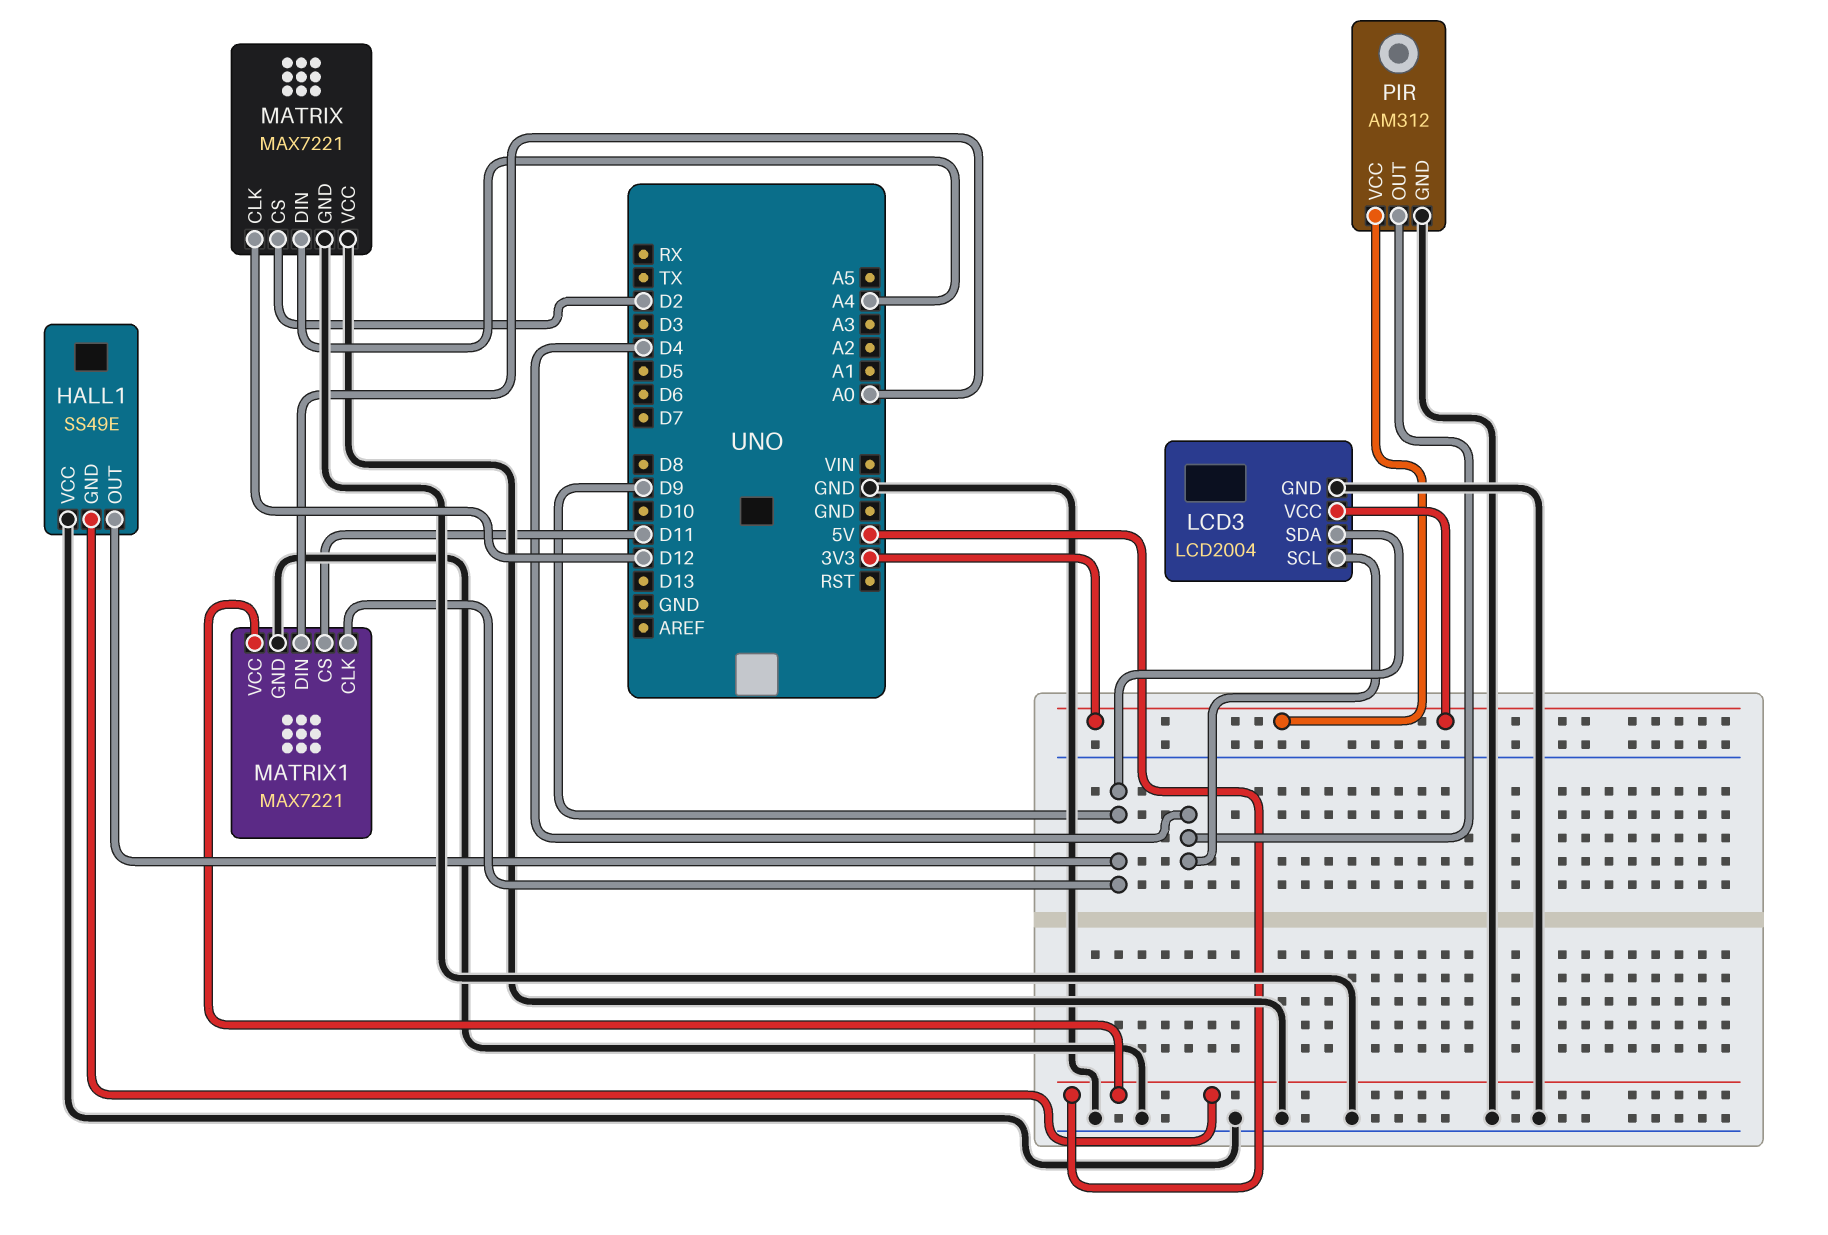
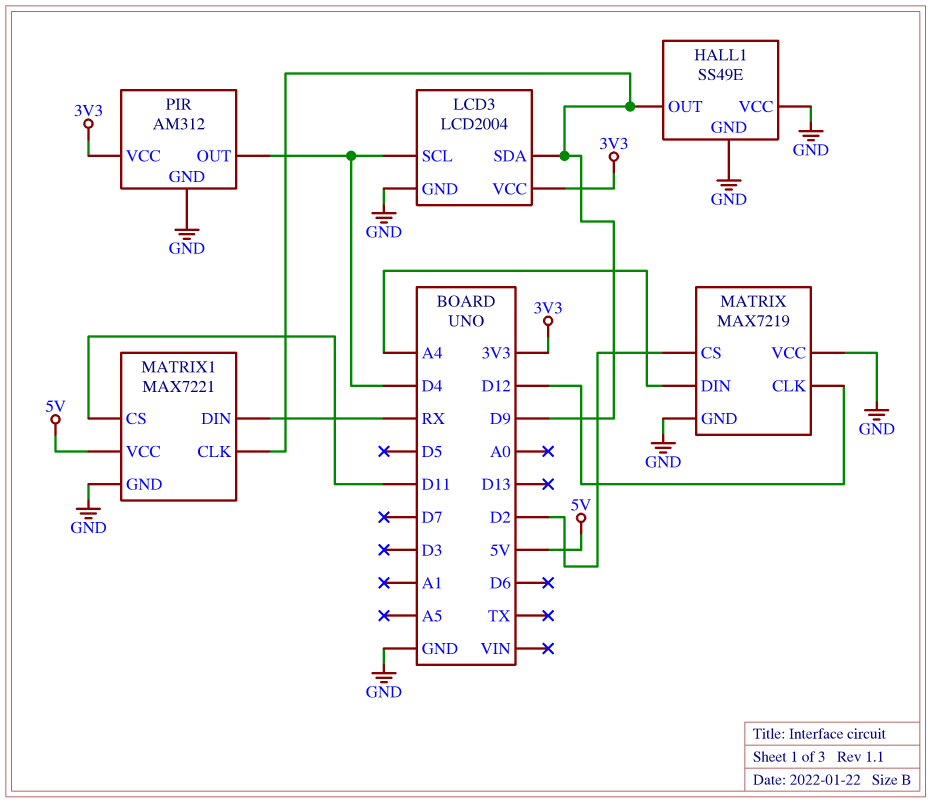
HALL1 pin GND: 5V -> GND
MATRIX: MAX7221 -> MAX7219
MATRIX1 pin DIN: A0 -> RX

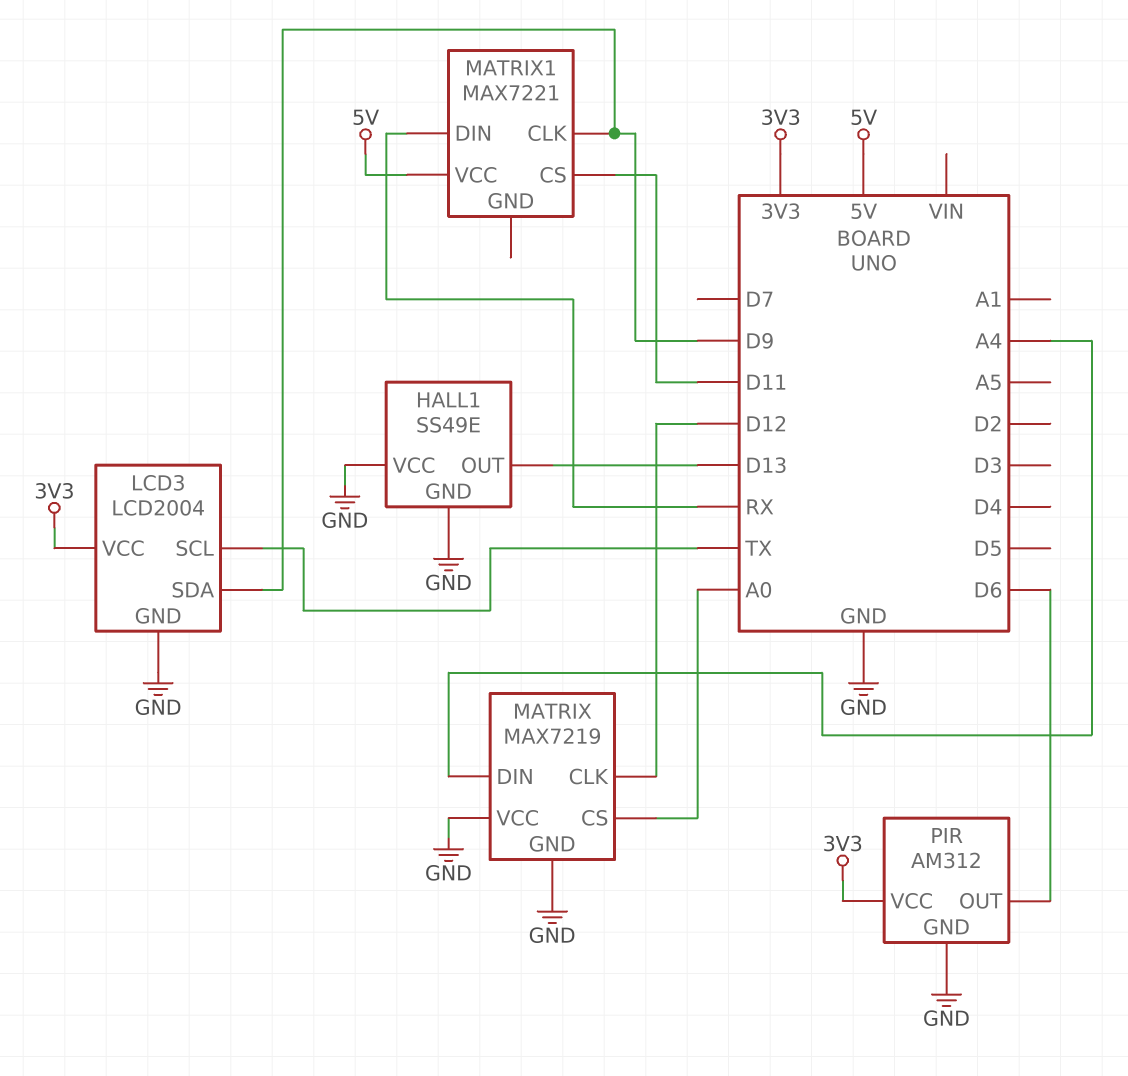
HALL1 pin OUT: D9 -> D13
LCD3 pin SCL: D4 -> TX
MATRIX pin CS: D2 -> A0
MATRIX1 pin GND: GND -> none
PIR pin OUT: D4 -> D6

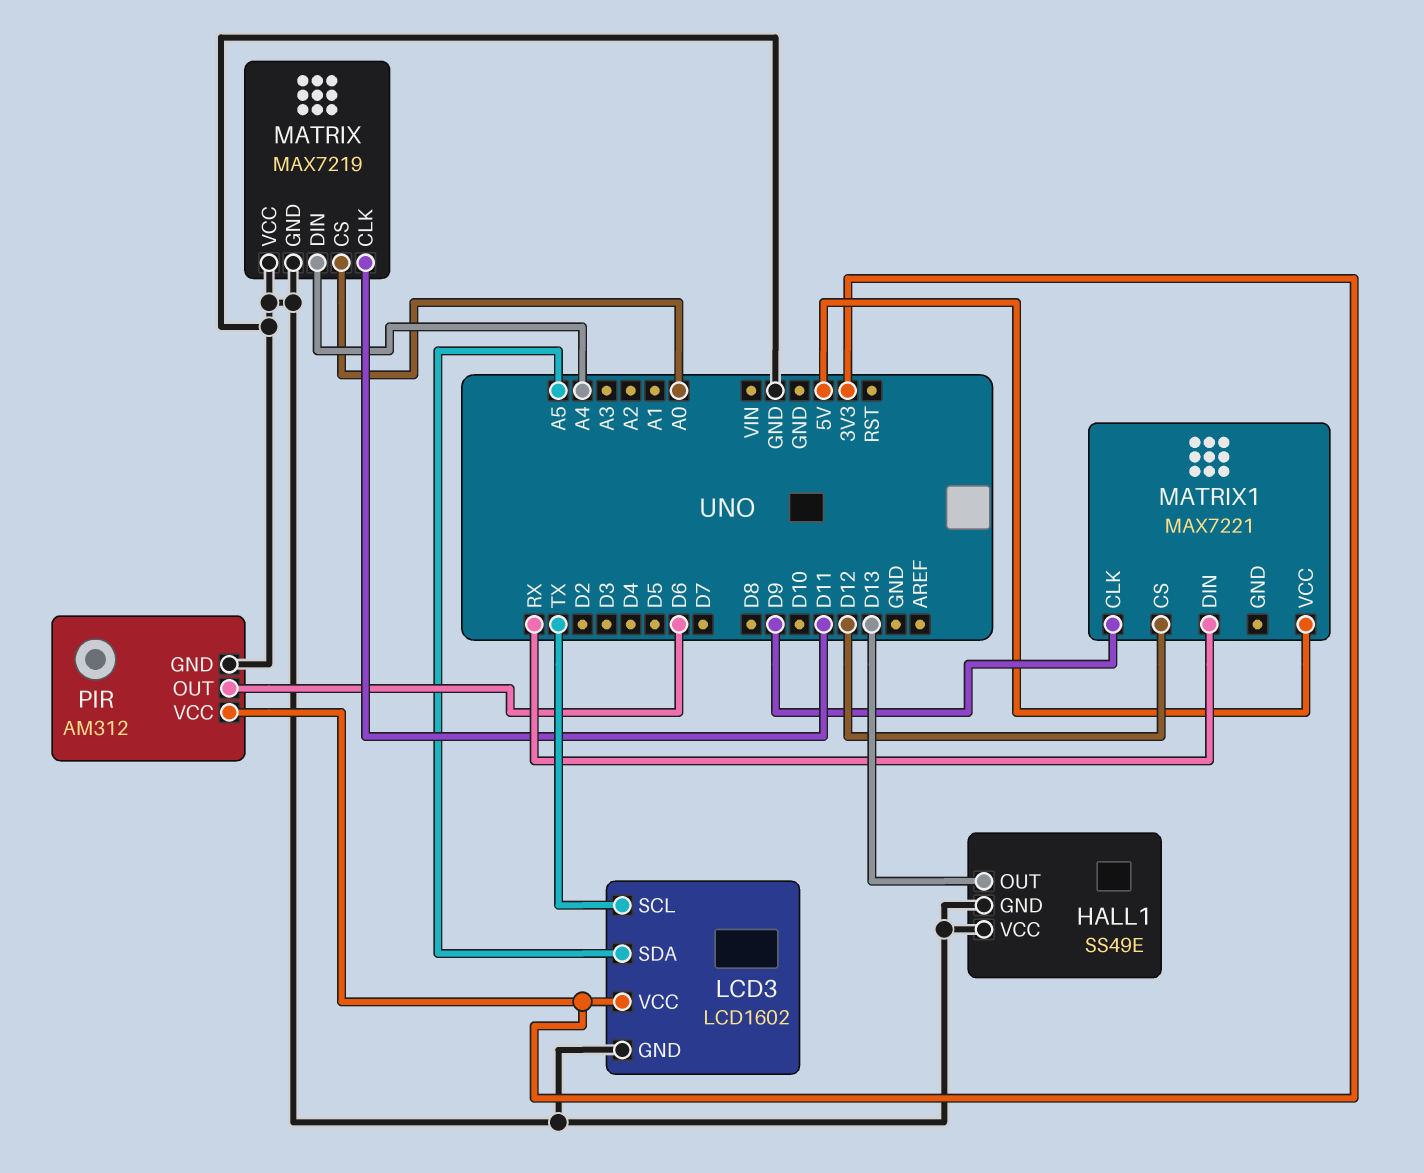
LCD3: LCD2004 -> LCD1602
LCD3 pin SDA: D9 -> A5
MATRIX pin CLK: D12 -> D11
MATRIX1 pin CS: D11 -> D12

